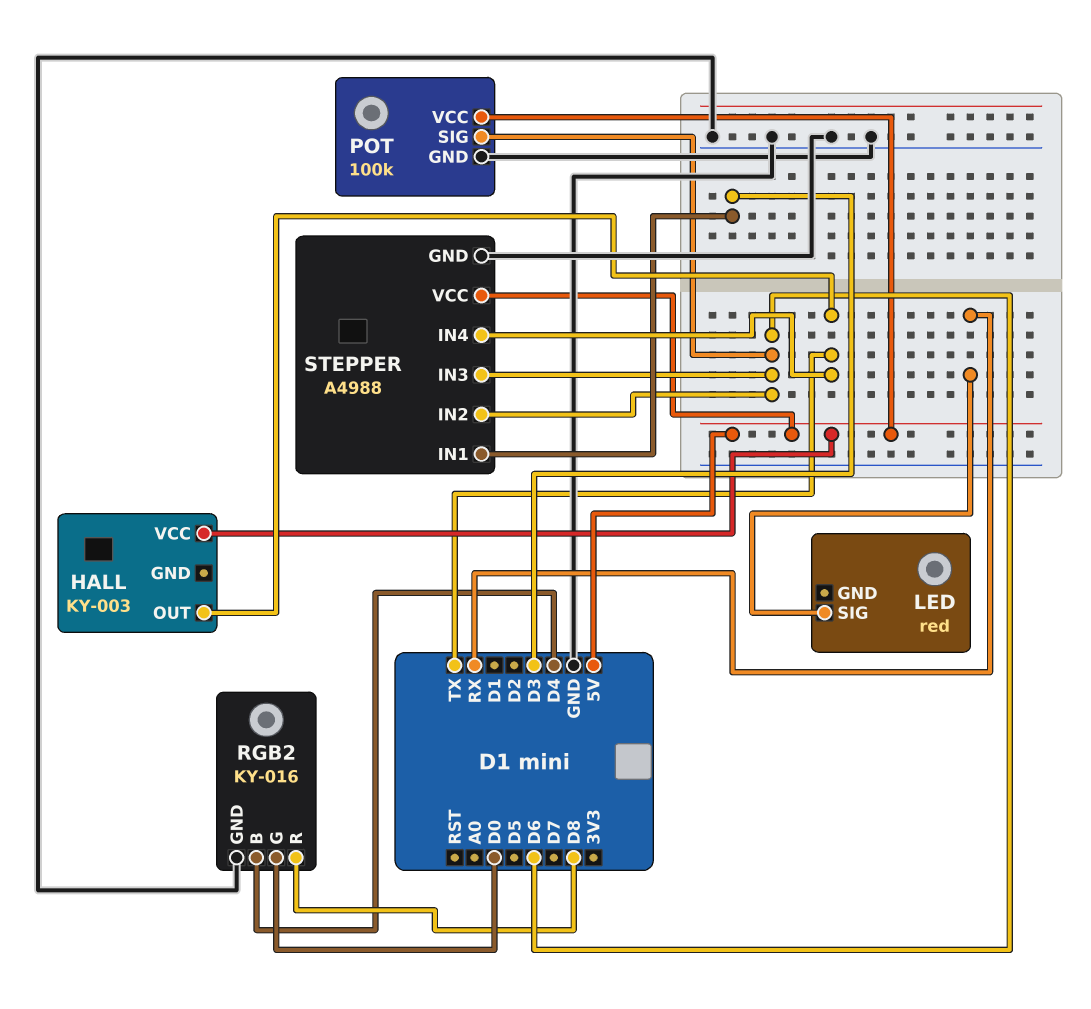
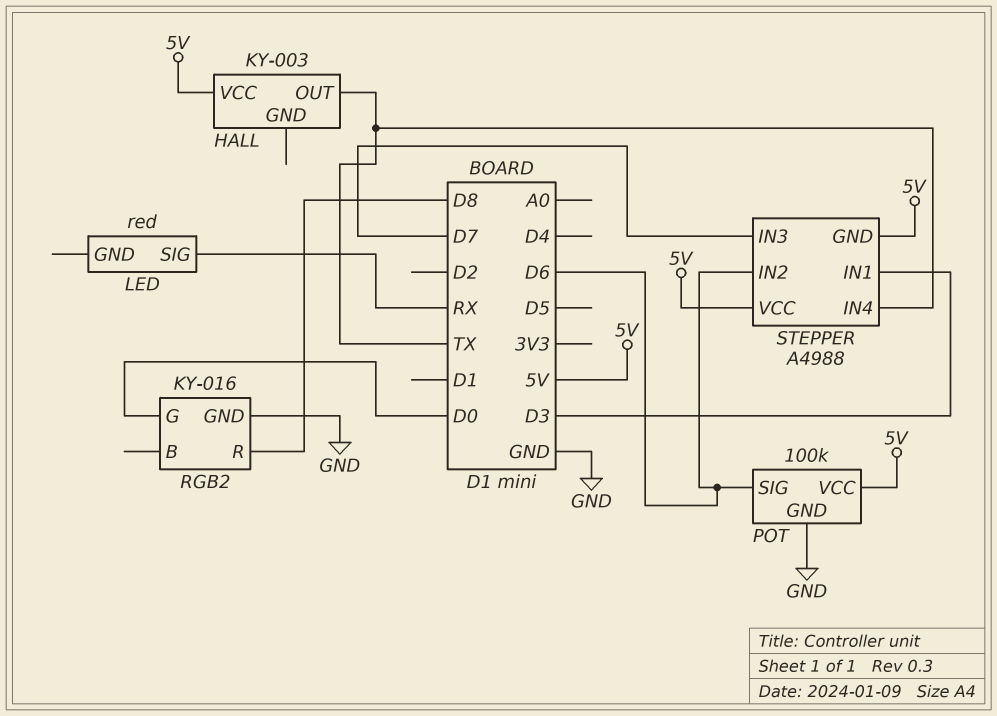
RGB2 pin B: D4 -> none
STEPPER pin GND: GND -> 5V
STEPPER pin IN3: D6 -> D7

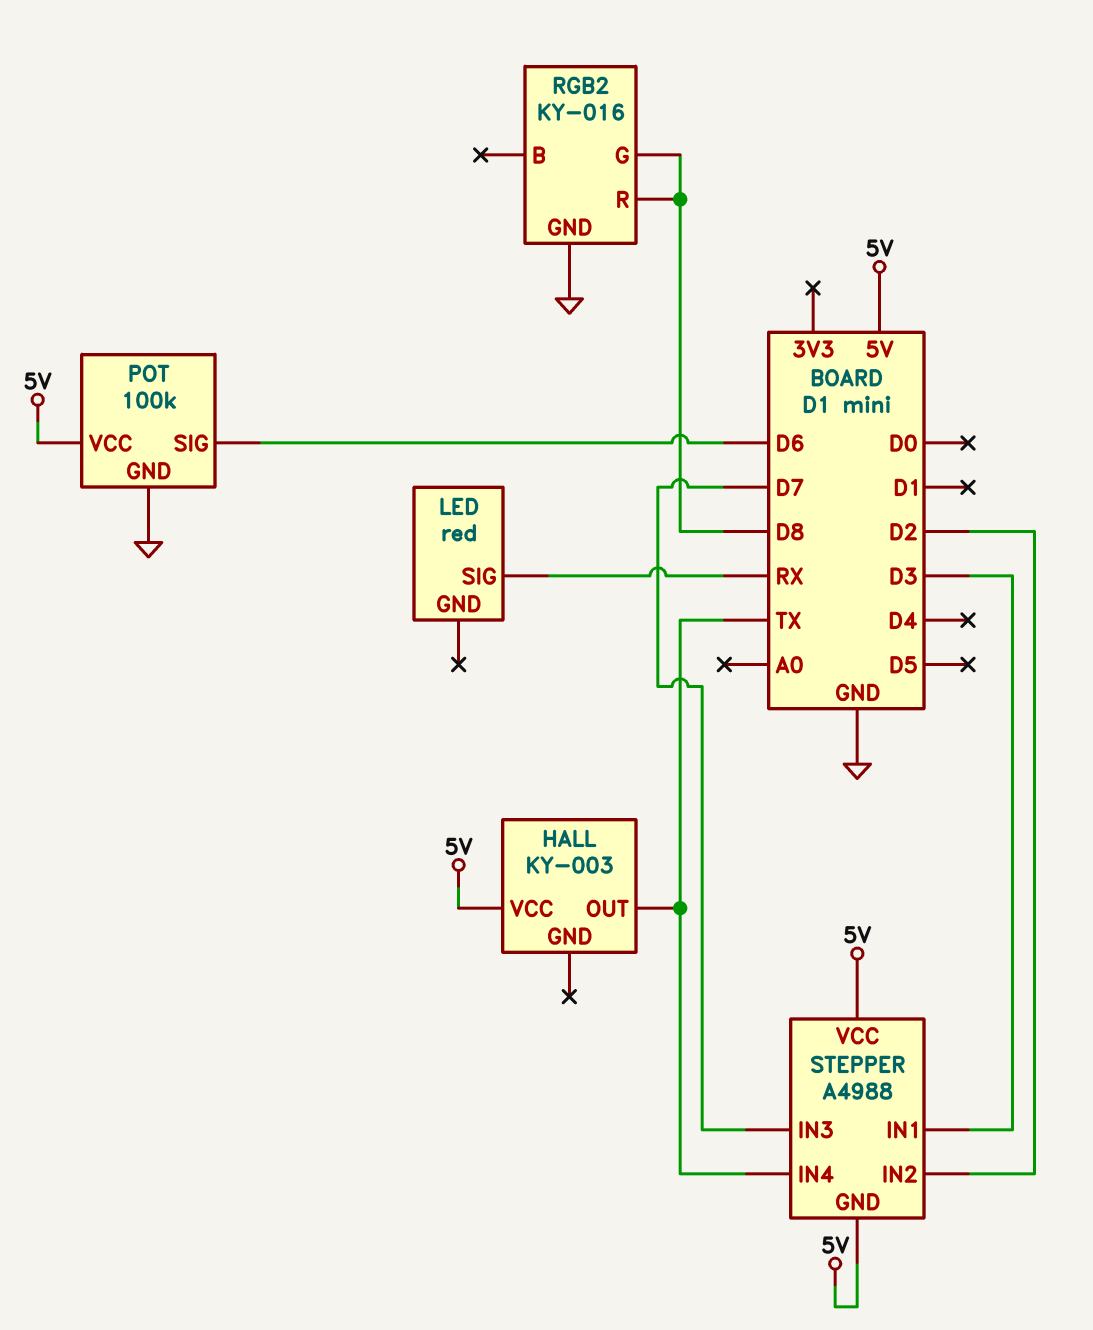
RGB2 pin G: D0 -> D8
STEPPER pin IN2: D6 -> D2

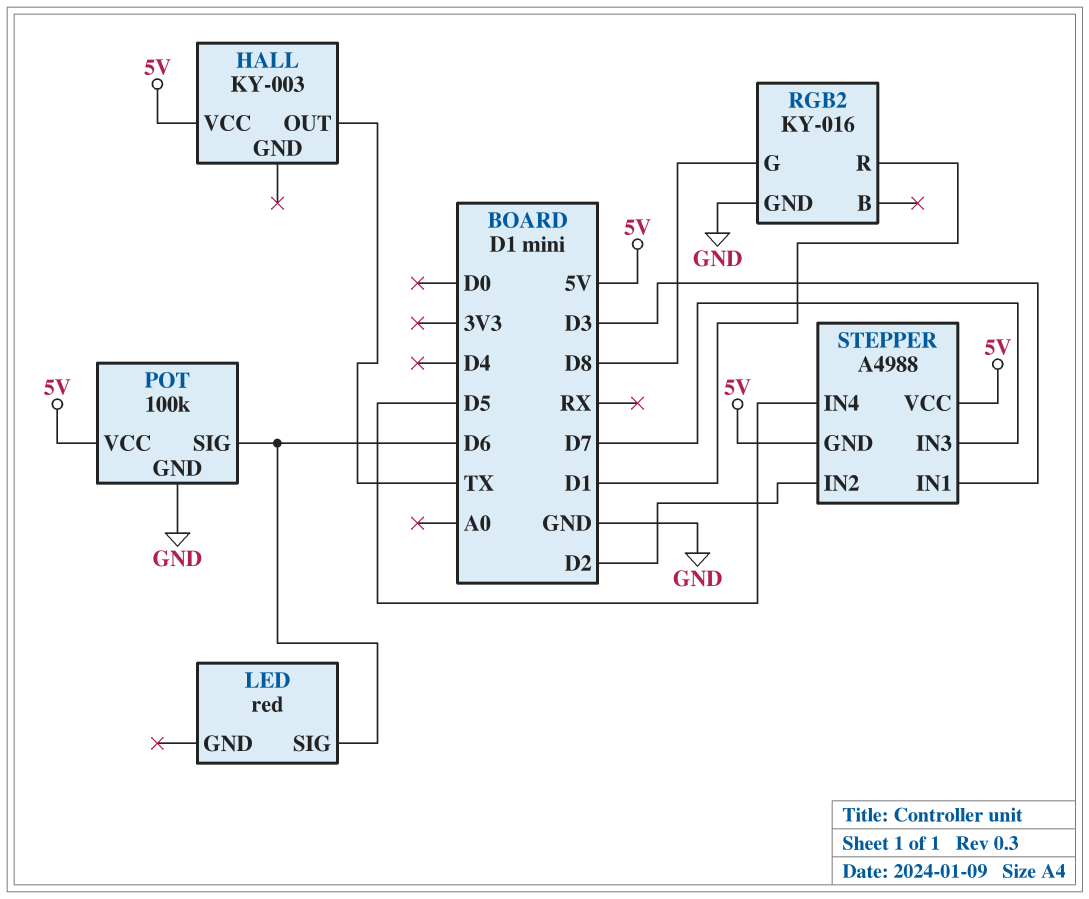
LED pin SIG: RX -> D6
RGB2 pin R: D8 -> D1
STEPPER pin IN4: TX -> D5

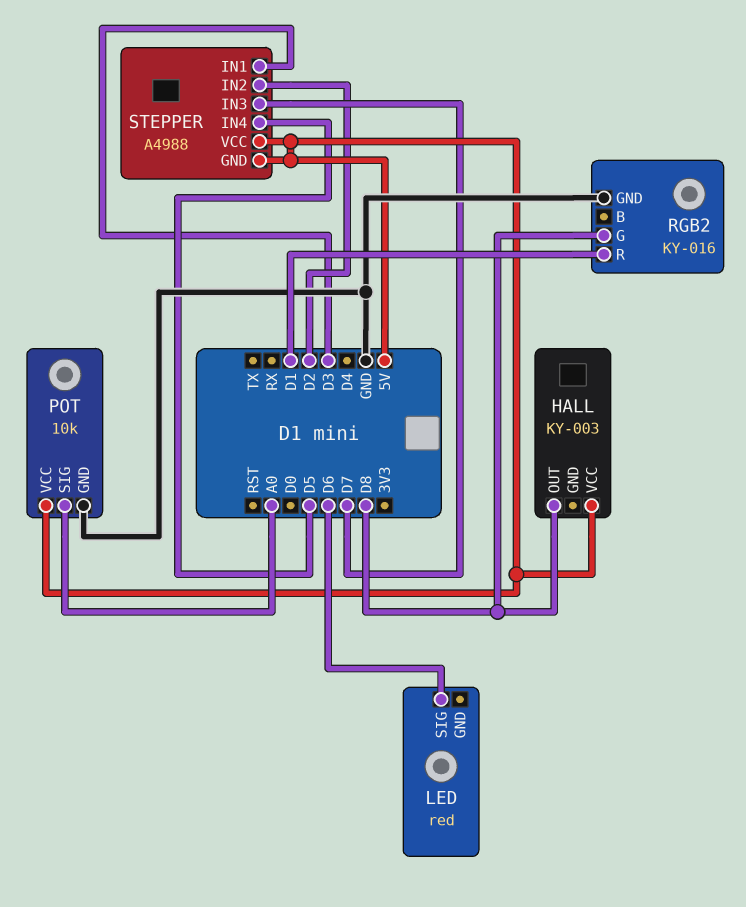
HALL pin OUT: TX -> D8
POT: 100k -> 10k
POT pin SIG: D6 -> A0

